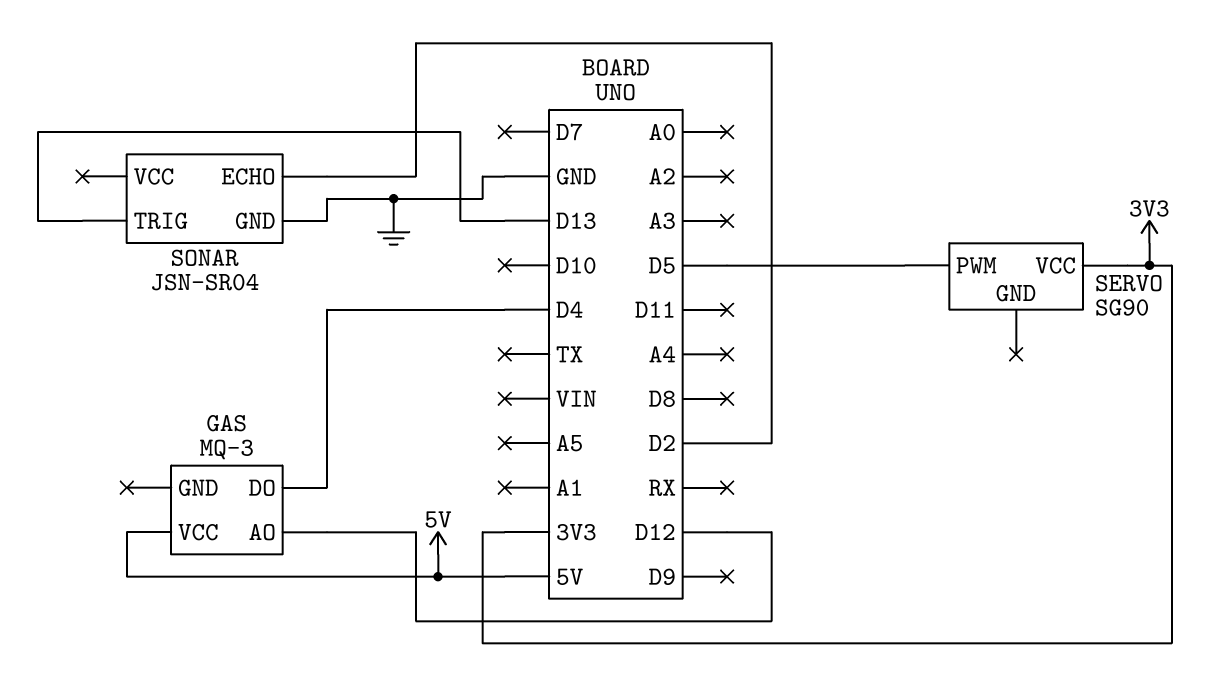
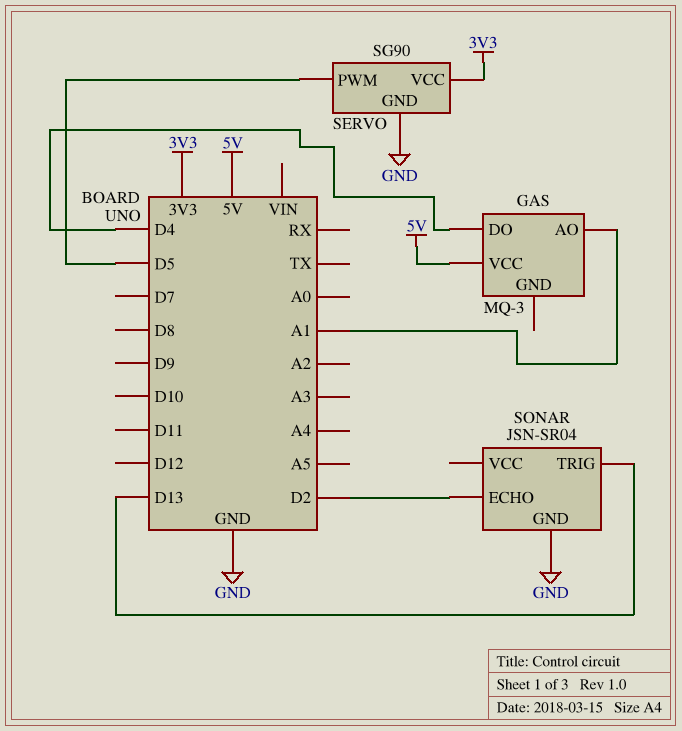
GAS pin AO: D12 -> A1
SERVO pin GND: none -> GND

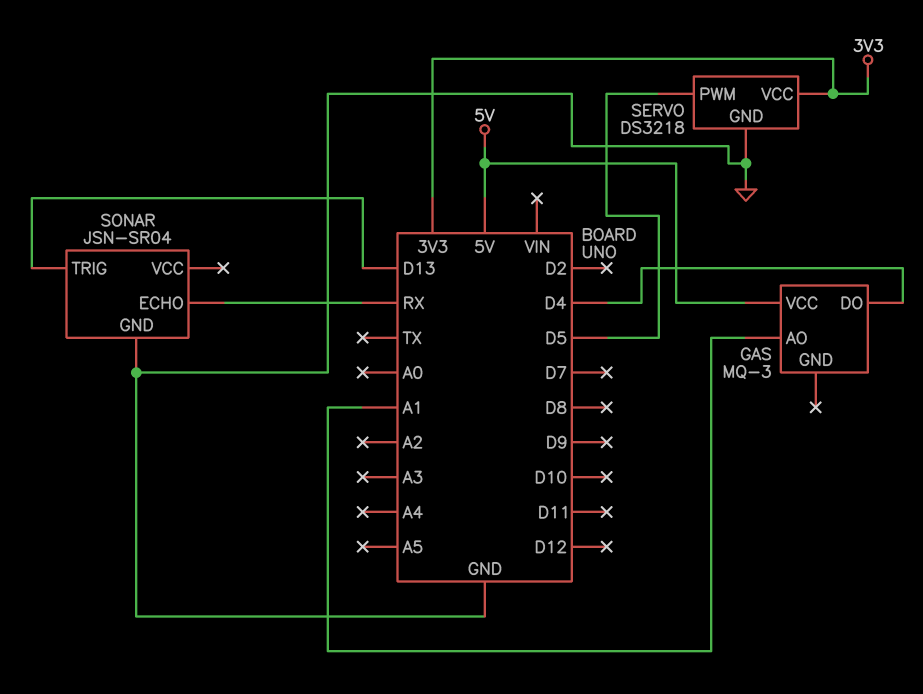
SERVO: SG90 -> DS3218
SONAR pin ECHO: D2 -> RX

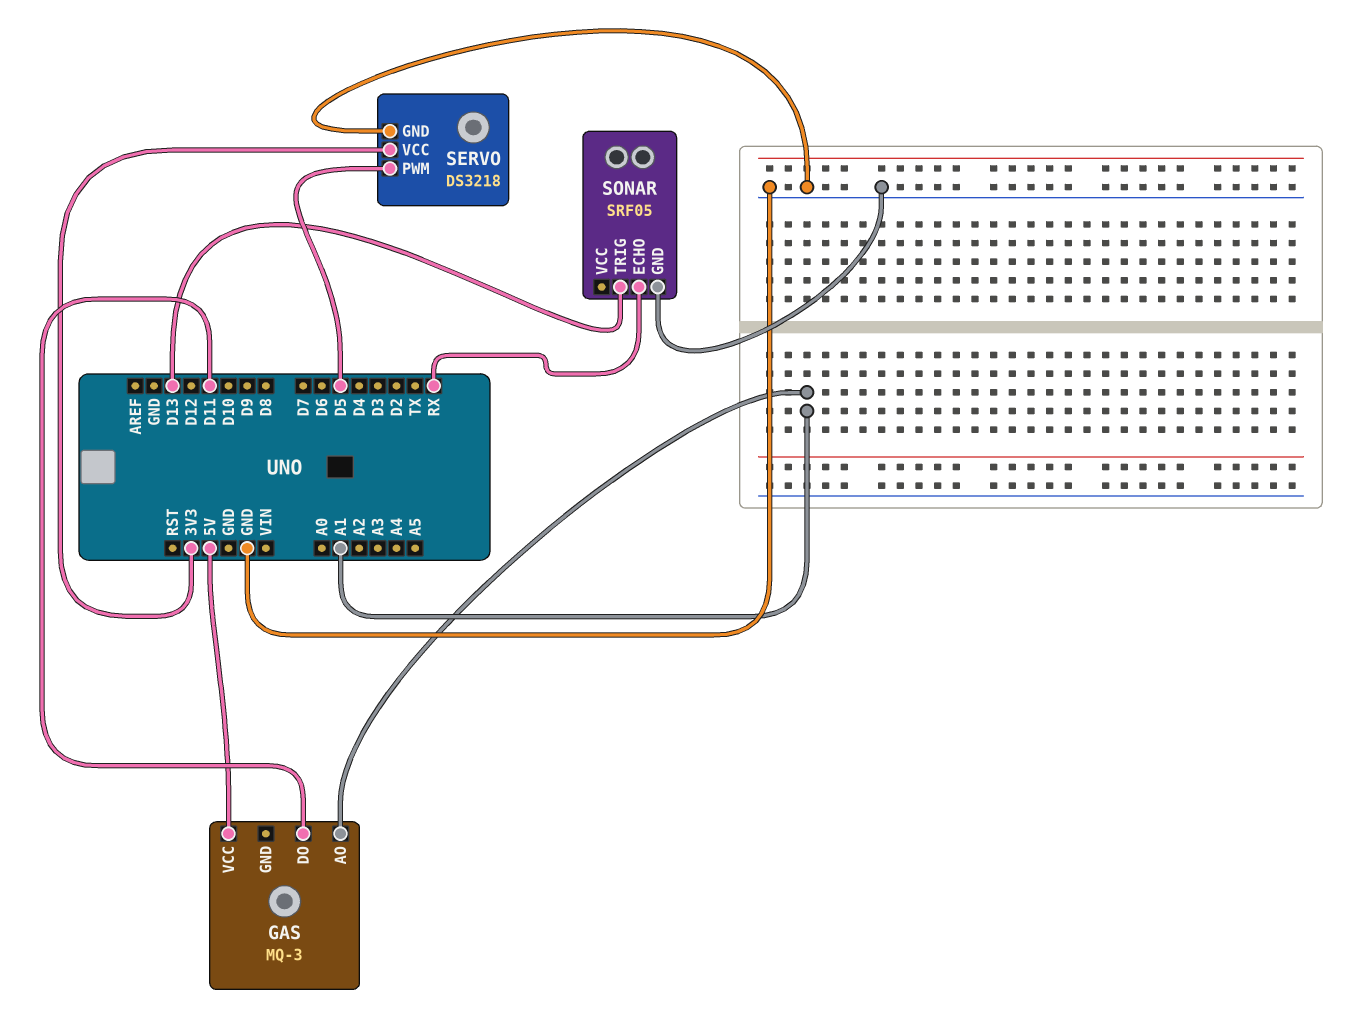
GAS pin DO: D4 -> D11
SONAR: JSN-SR04 -> SRF05

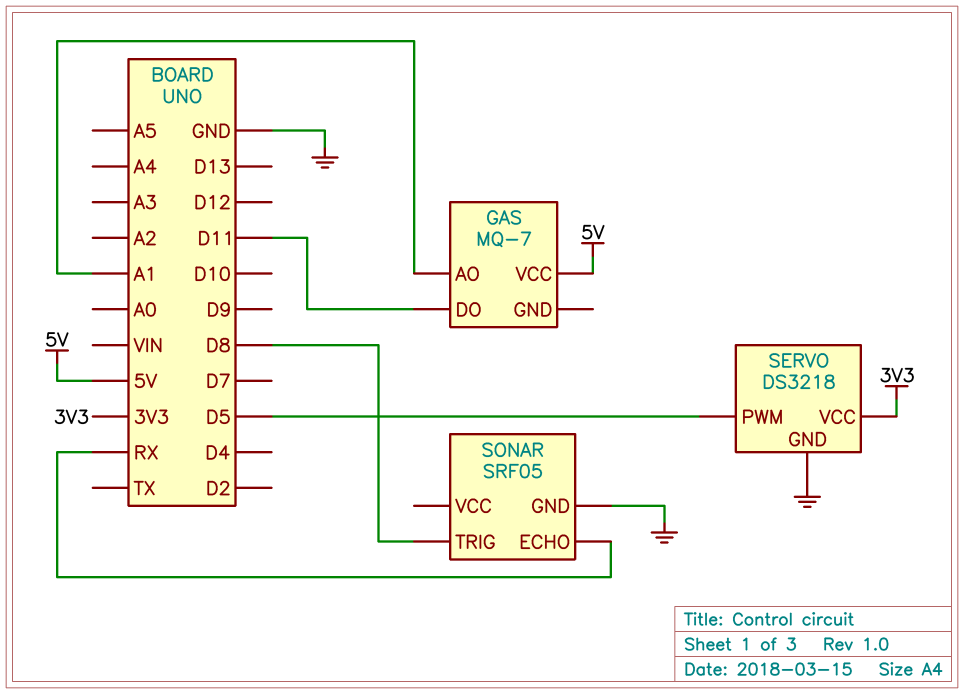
GAS: MQ-3 -> MQ-7
SONAR pin TRIG: D13 -> D8

